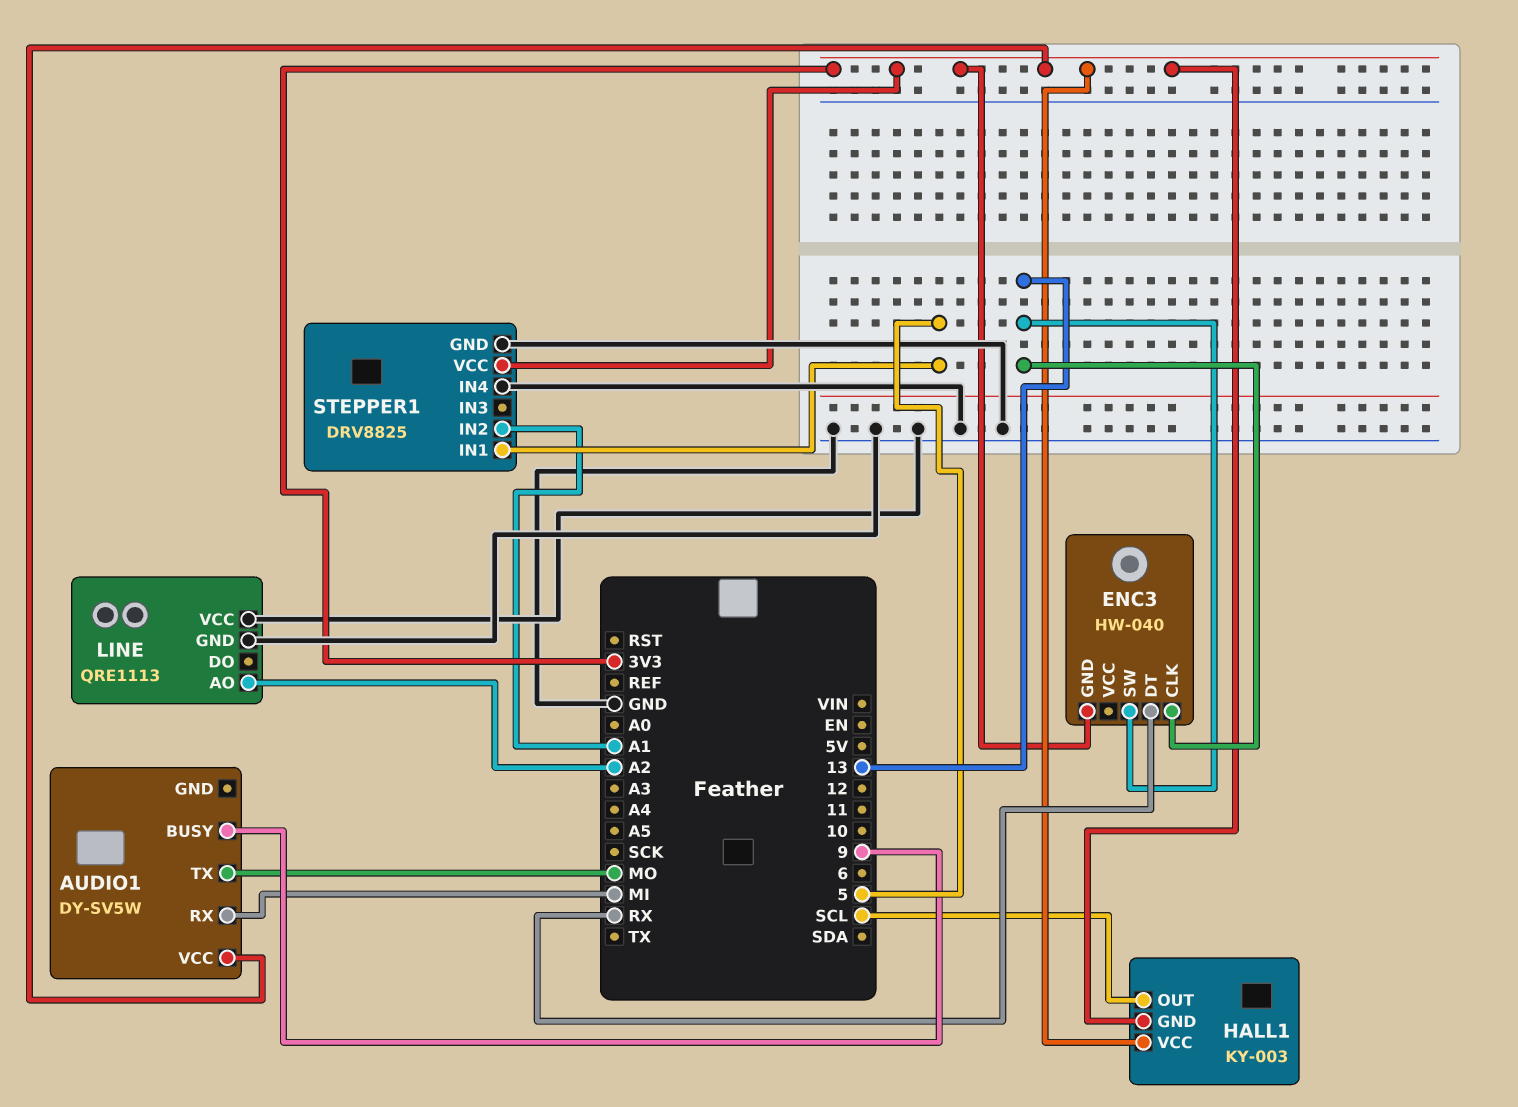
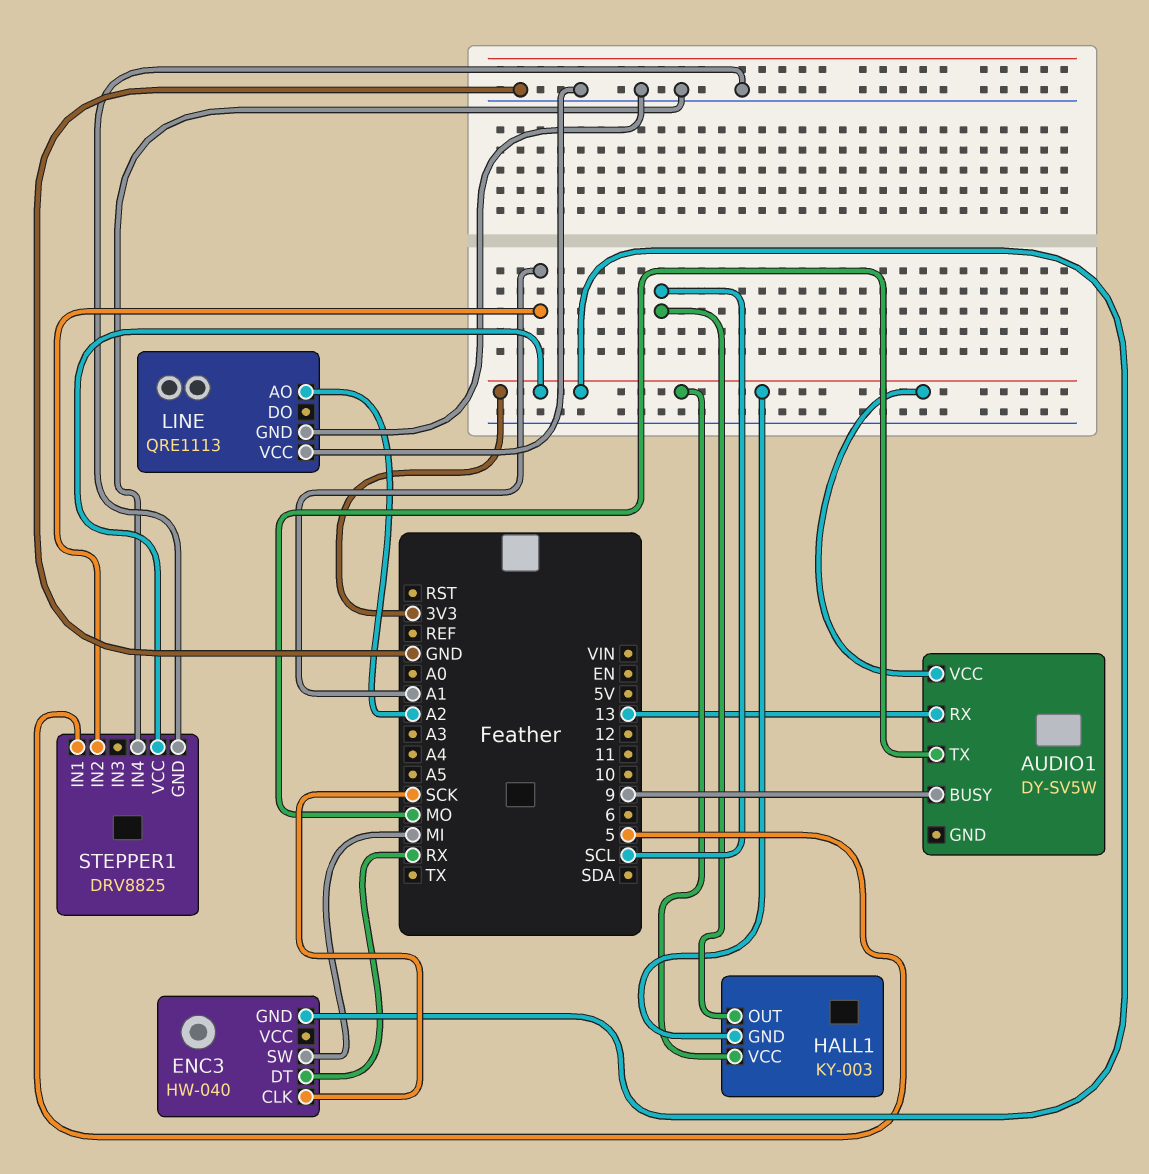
AUDIO1 pin RX: MI -> 13
ENC3 pin CLK: 13 -> SCK
ENC3 pin SW: 13 -> MI

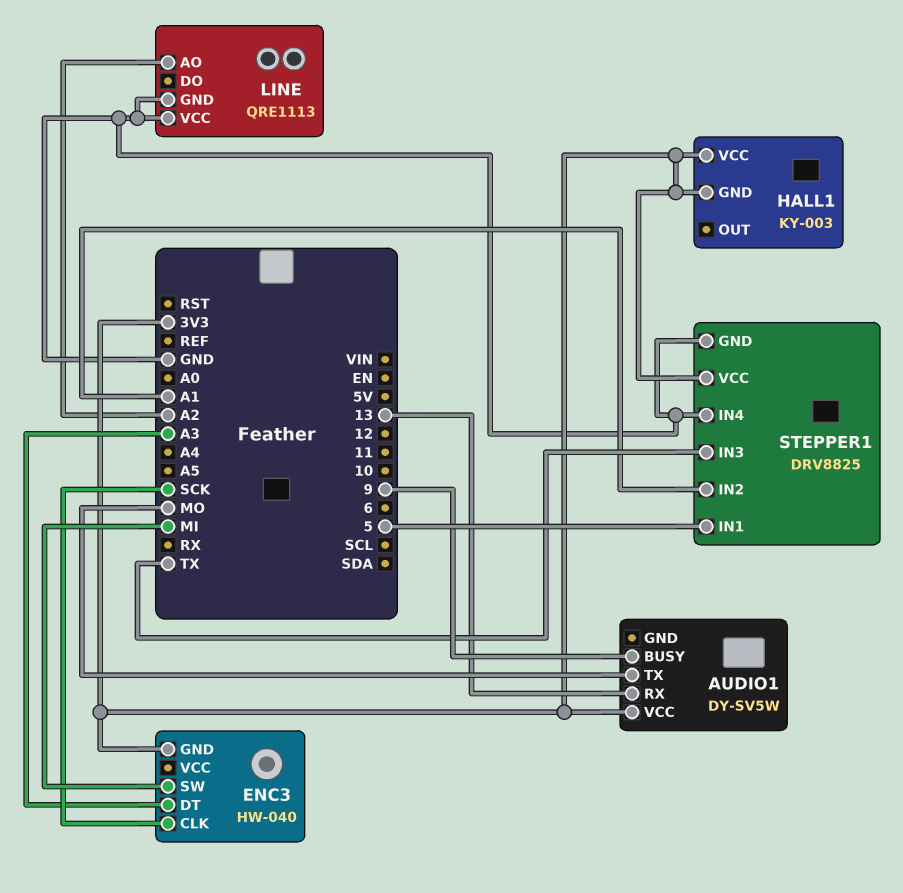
ENC3 pin DT: RX -> A3
HALL1 pin OUT: SCL -> none
STEPPER1 pin IN3: none -> TX

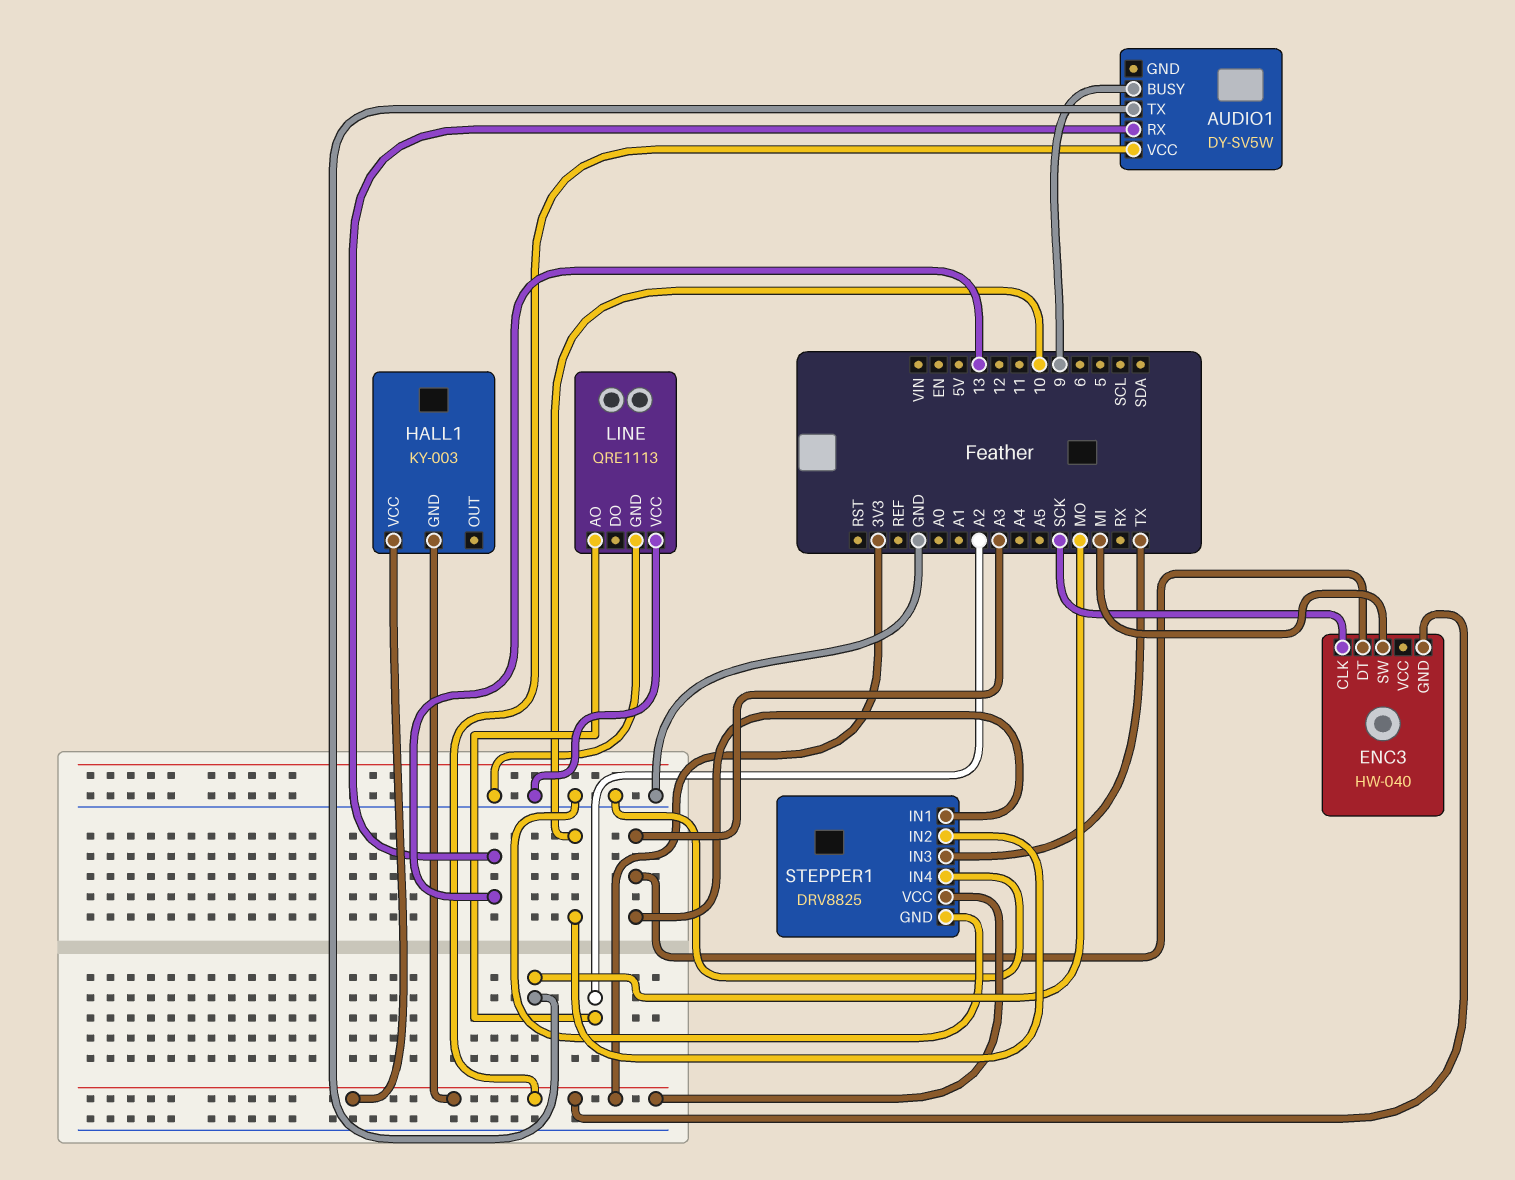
STEPPER1 pin IN1: 5 -> A3
STEPPER1 pin IN2: A1 -> 10

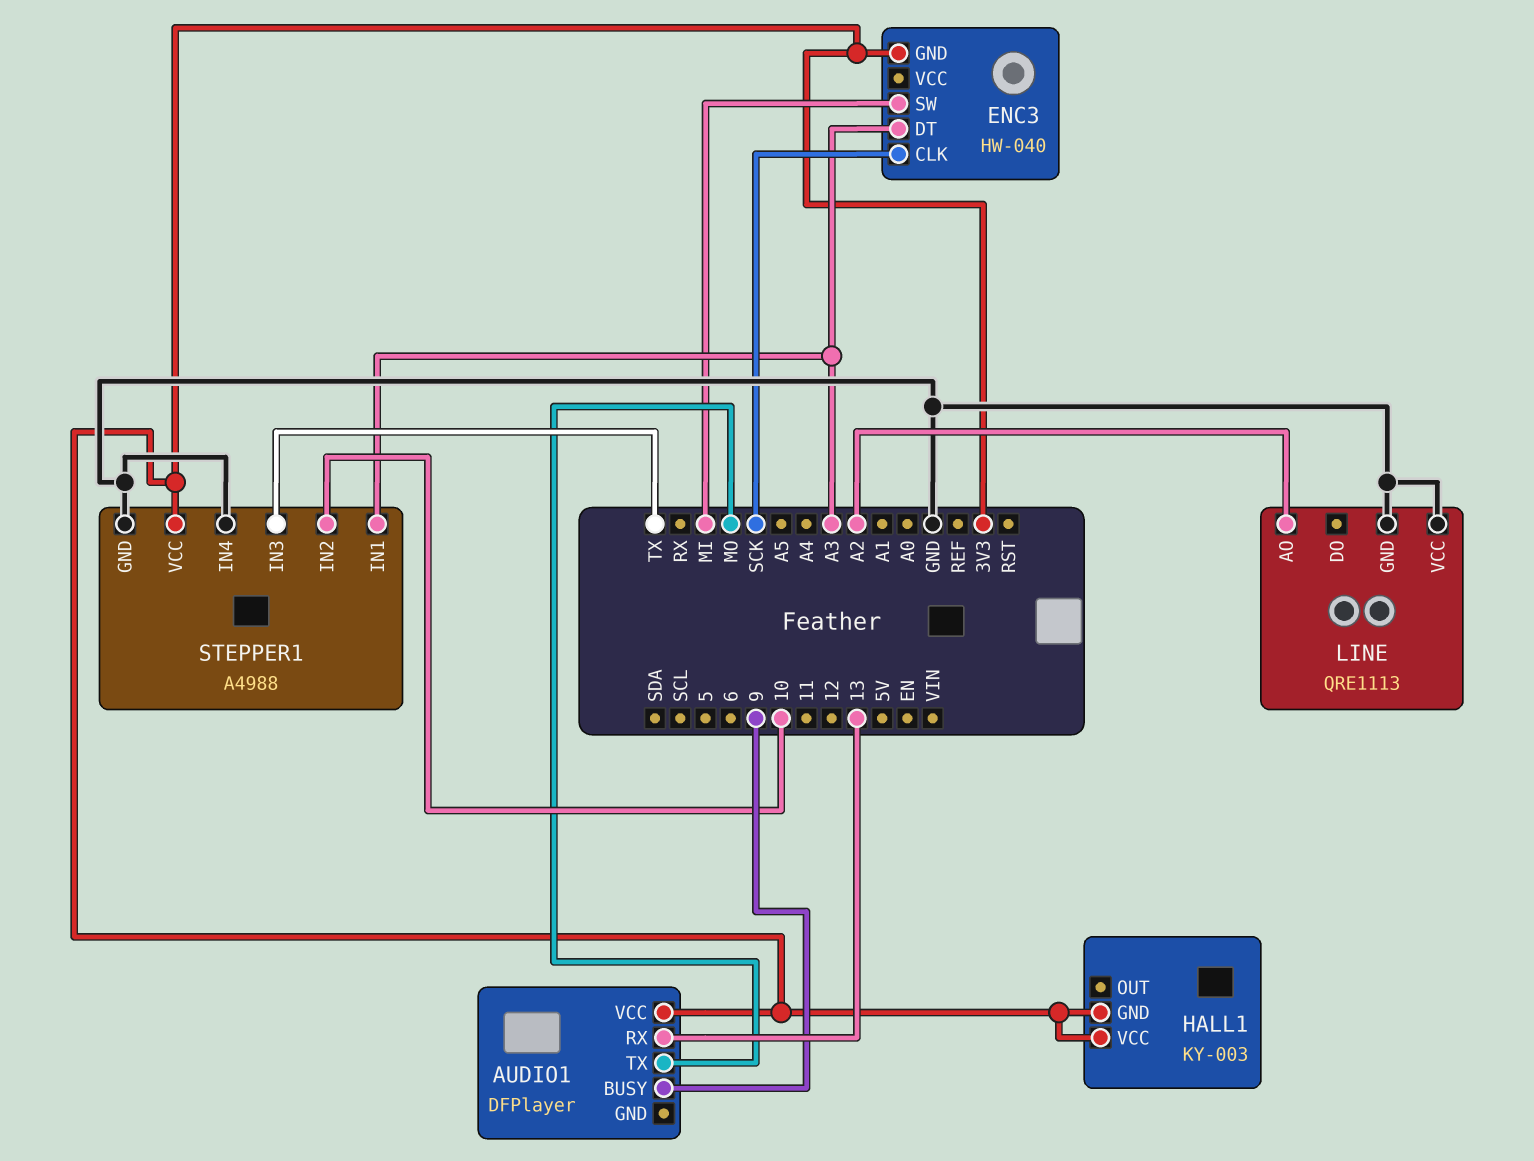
AUDIO1: DY-SV5W -> DFPlayer
STEPPER1: DRV8825 -> A4988

